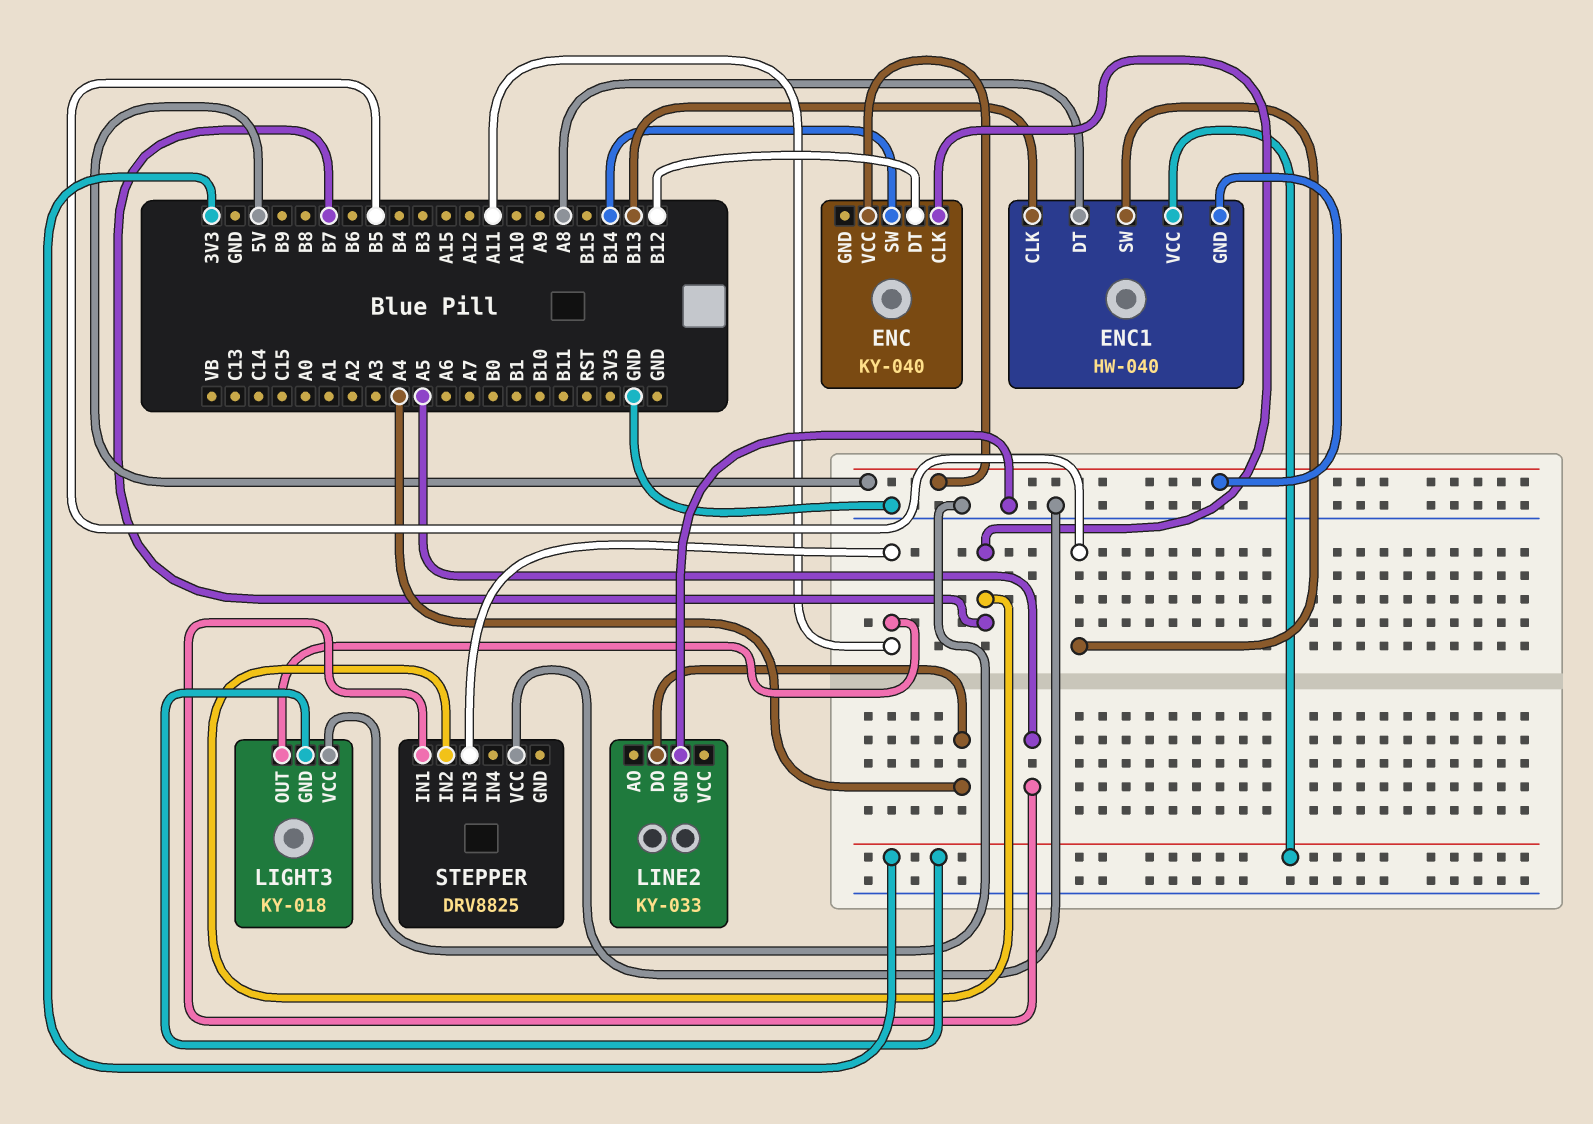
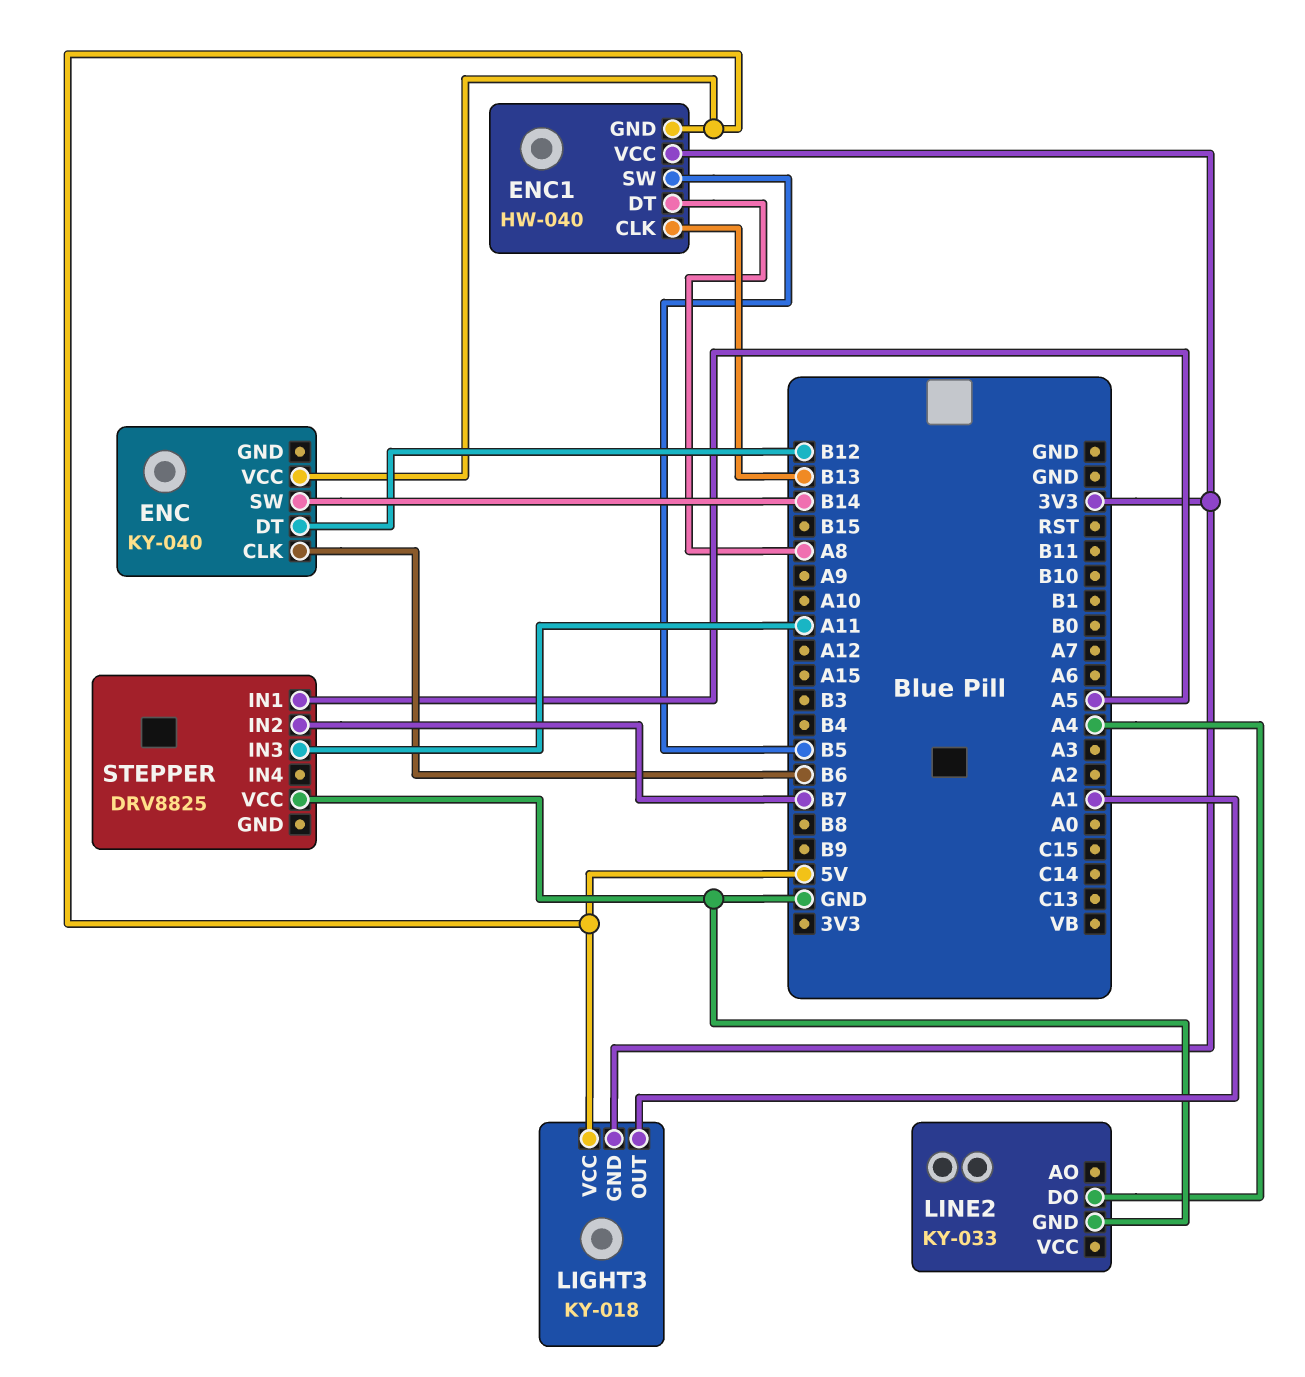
ENC pin CLK: B7 -> B6
LIGHT3 pin OUT: A11 -> A1
LIGHT3 pin VCC: GND -> 5V

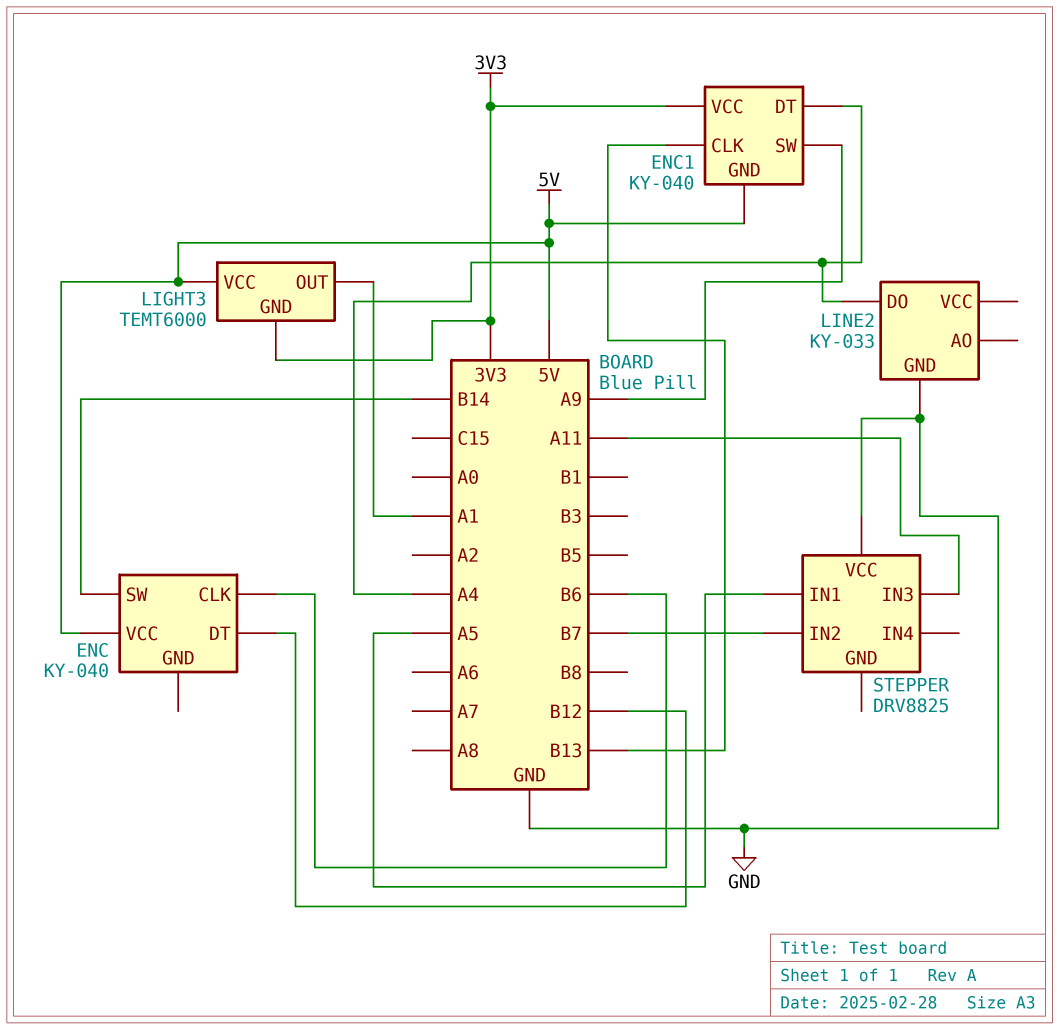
ENC1: HW-040 -> KY-040
ENC1 pin DT: A8 -> A4
ENC1 pin SW: B5 -> A9
LIGHT3: KY-018 -> TEMT6000

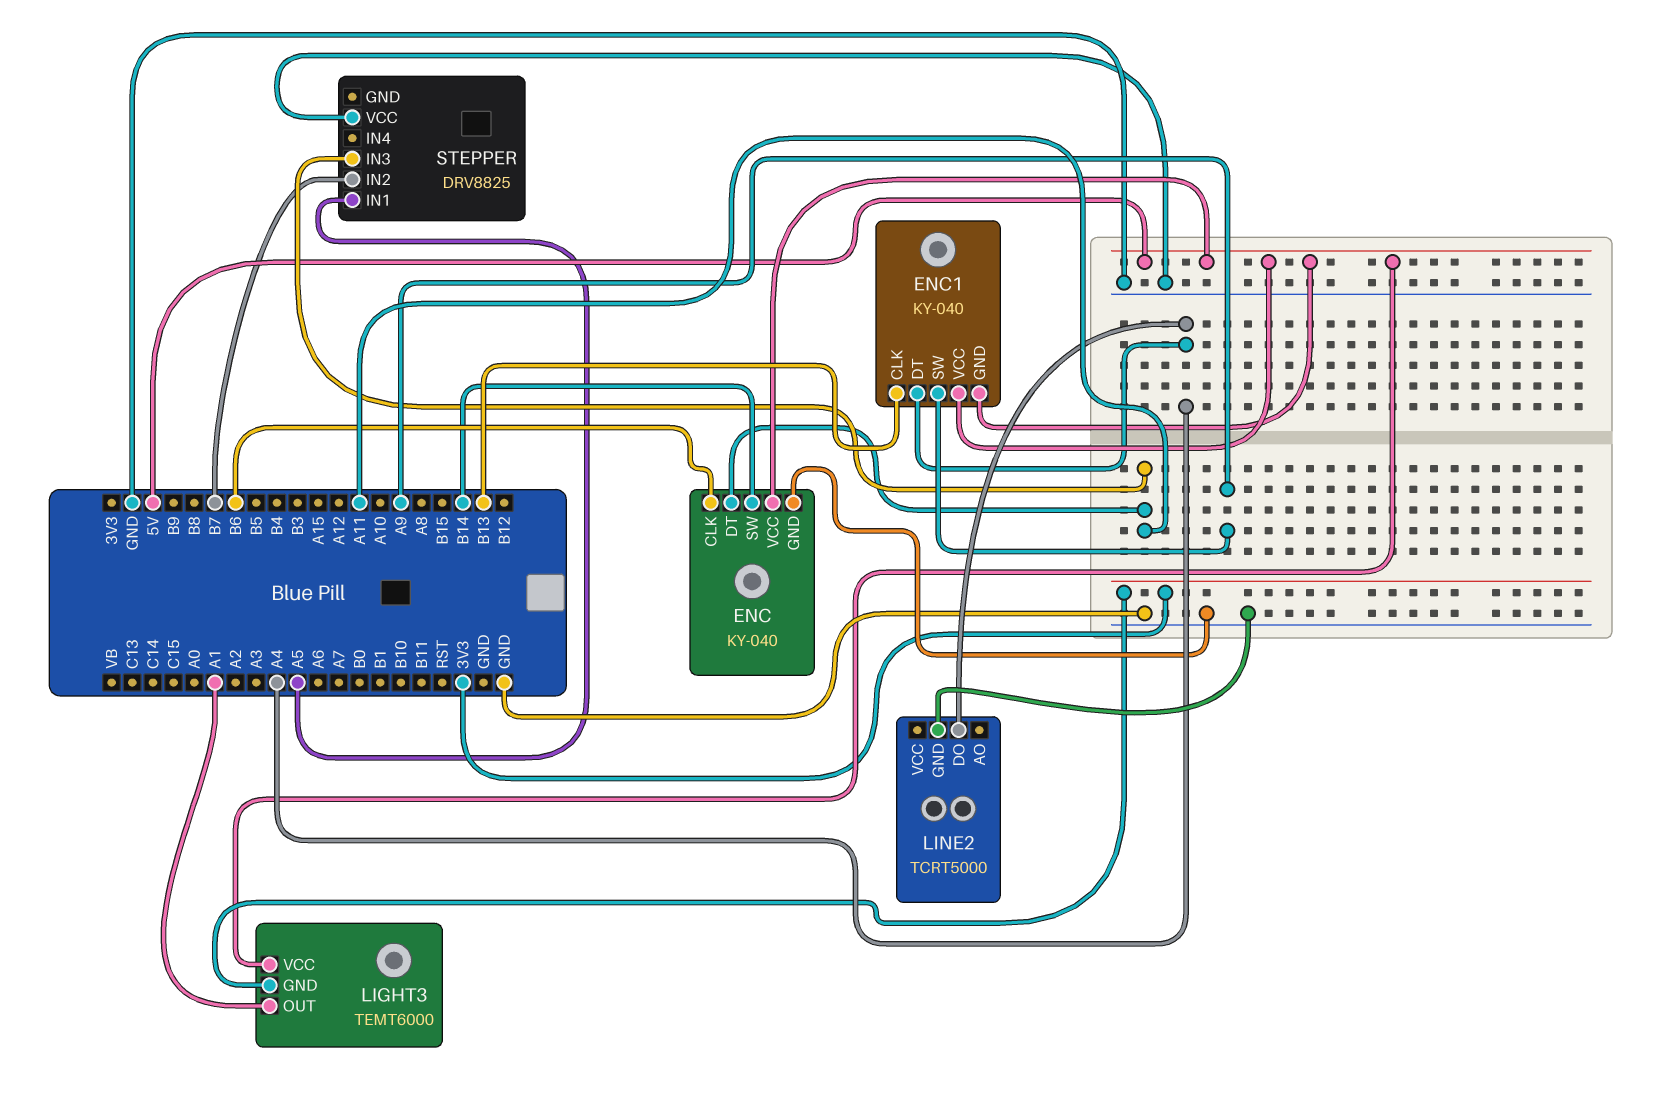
ENC pin DT: B12 -> A11
ENC pin GND: none -> GND
ENC1 pin VCC: 3V3 -> 5V
LINE2: KY-033 -> TCRT5000

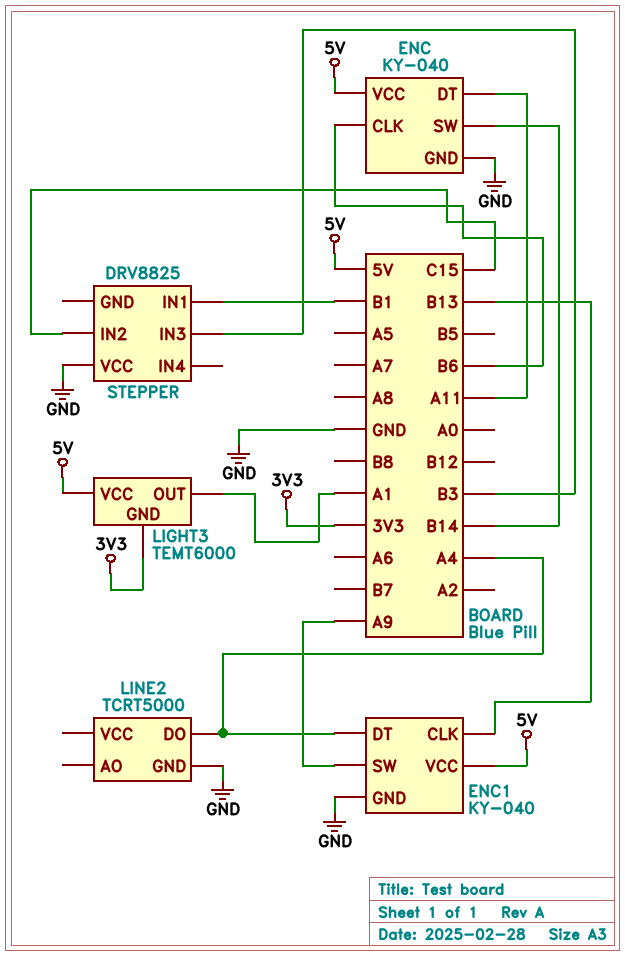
ENC1 pin GND: 5V -> GND
STEPPER pin IN1: A5 -> B1
STEPPER pin IN2: B7 -> C15
STEPPER pin IN3: A11 -> B3

